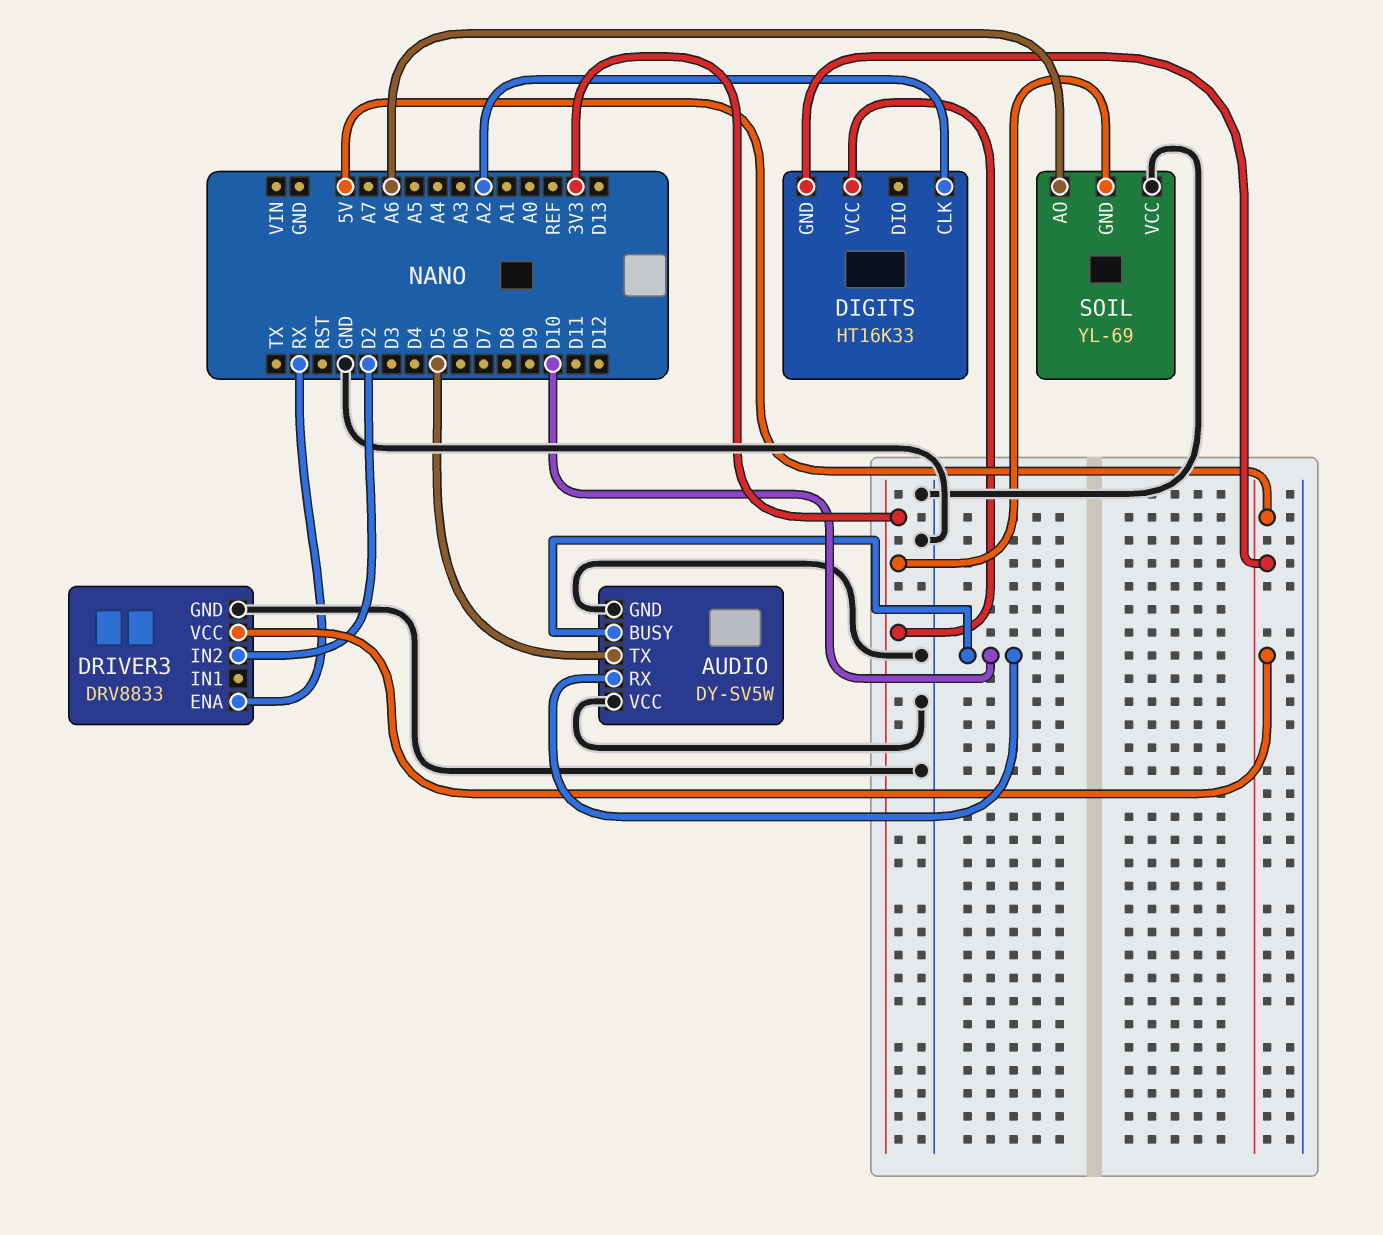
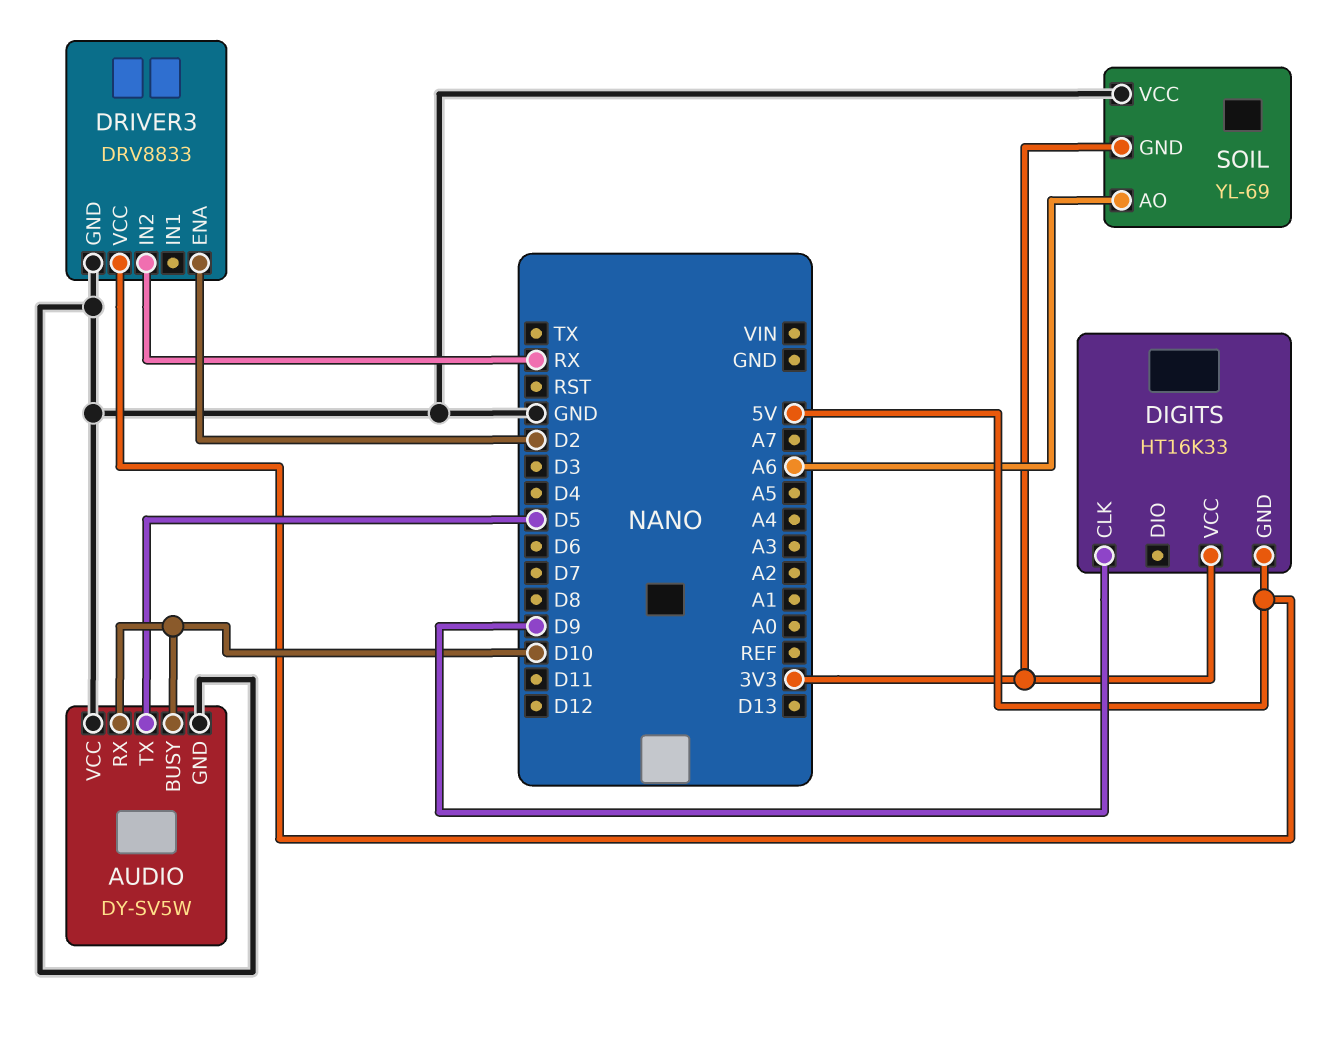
DIGITS pin CLK: A2 -> D9
DRIVER3 pin ENA: RX -> D2
DRIVER3 pin IN2: D2 -> RX

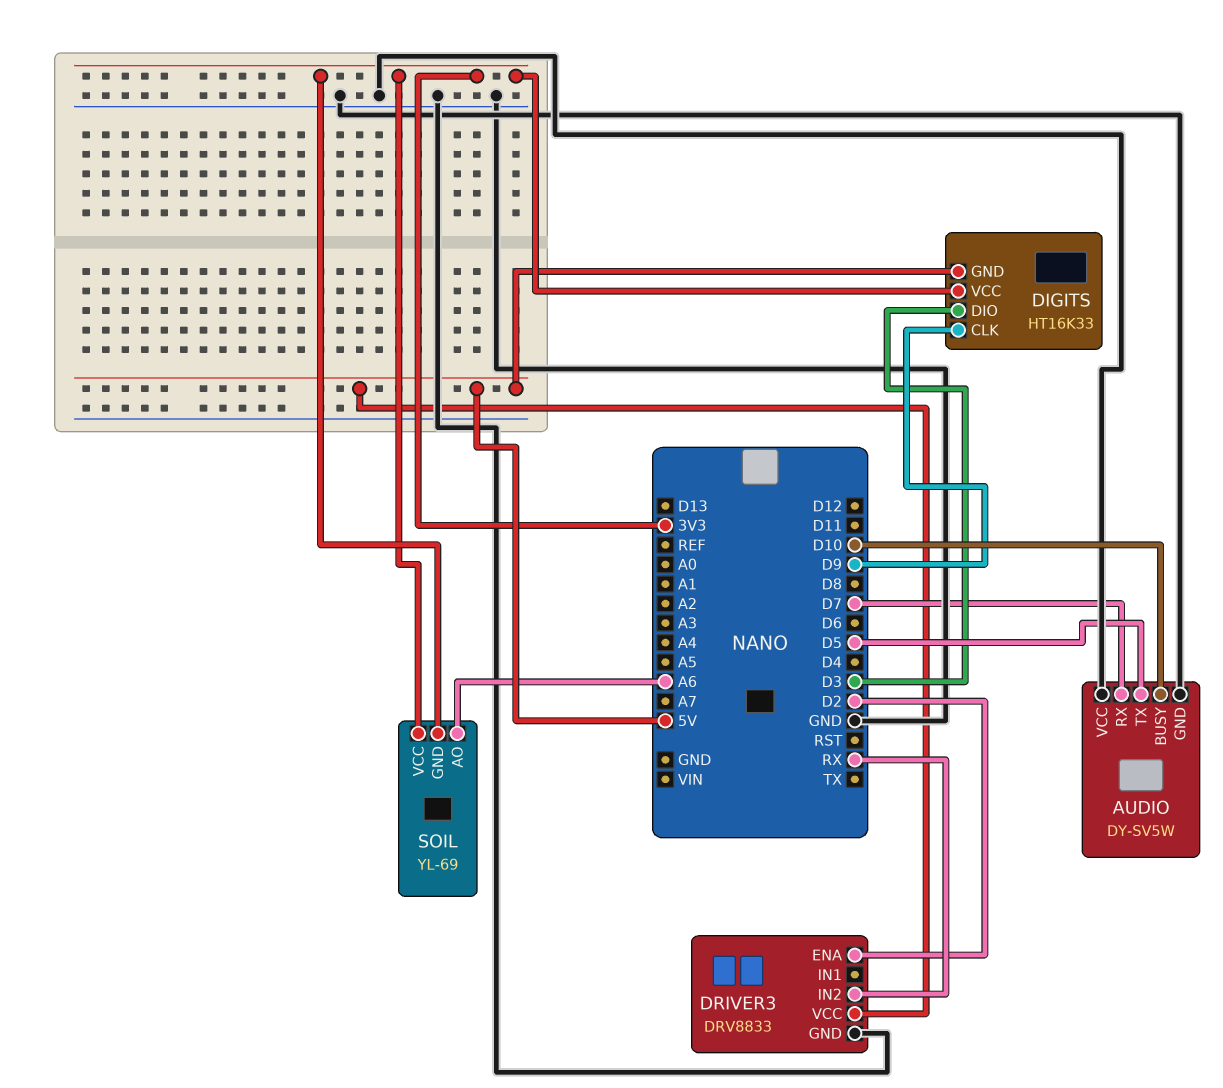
AUDIO pin RX: D10 -> D7
DIGITS pin DIO: none -> D3
SOIL pin VCC: GND -> 3V3

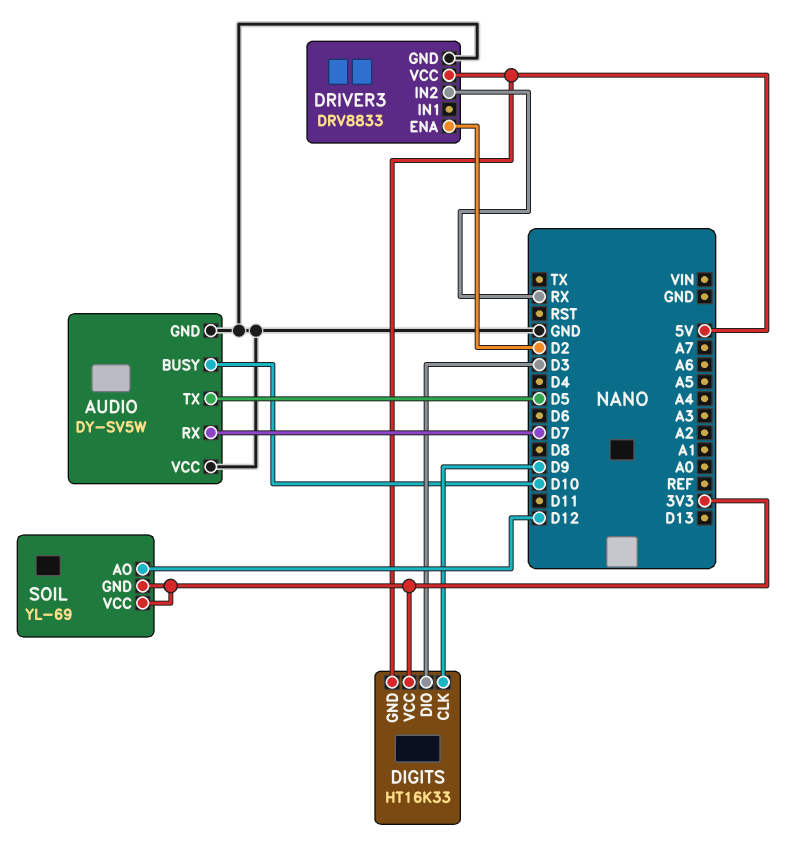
SOIL pin AO: A6 -> D12

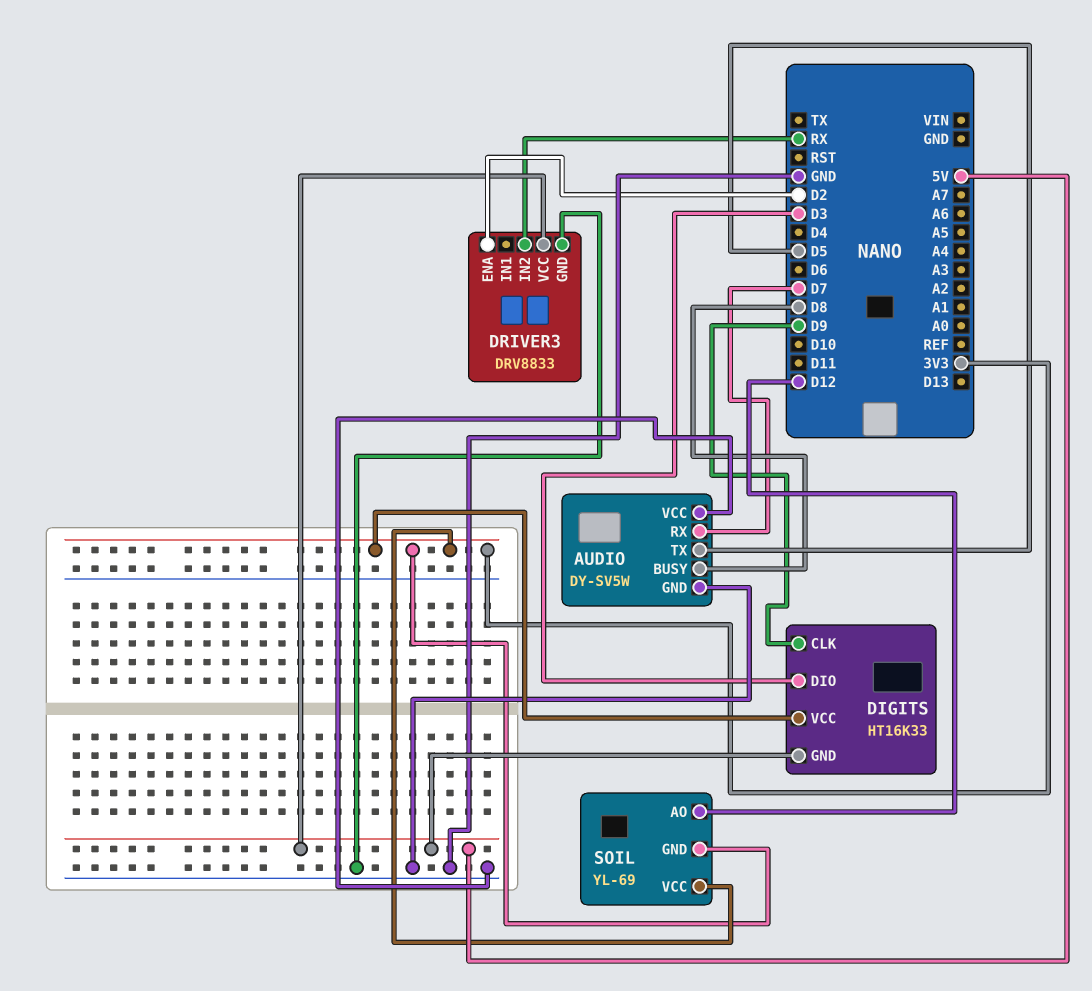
AUDIO pin BUSY: D10 -> D8

